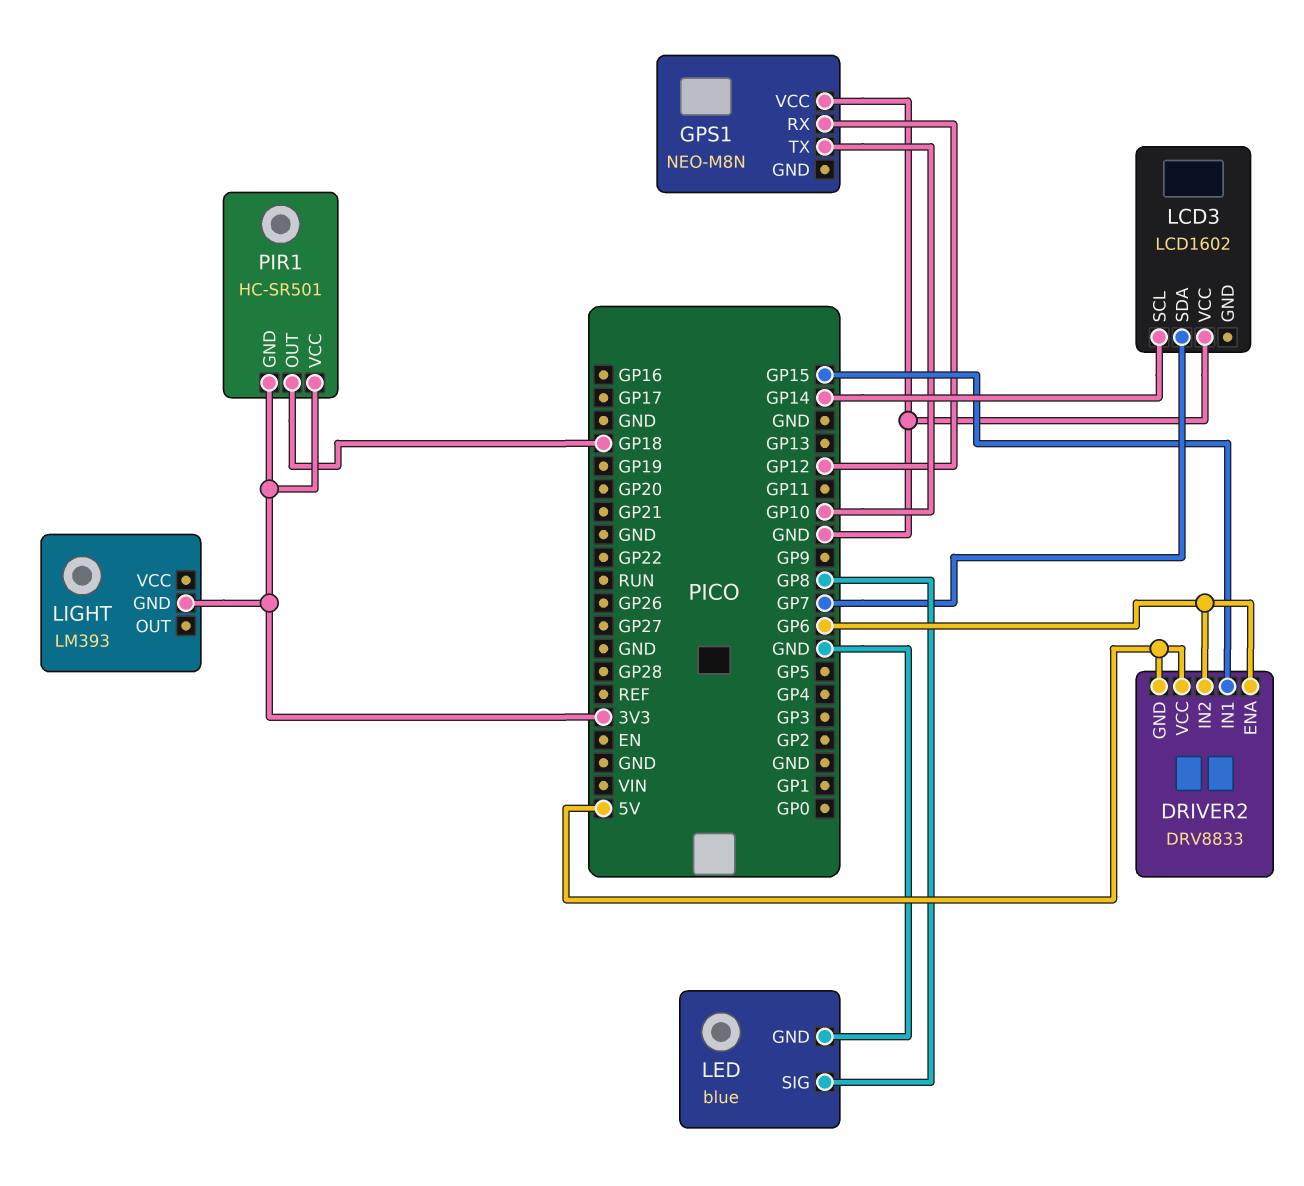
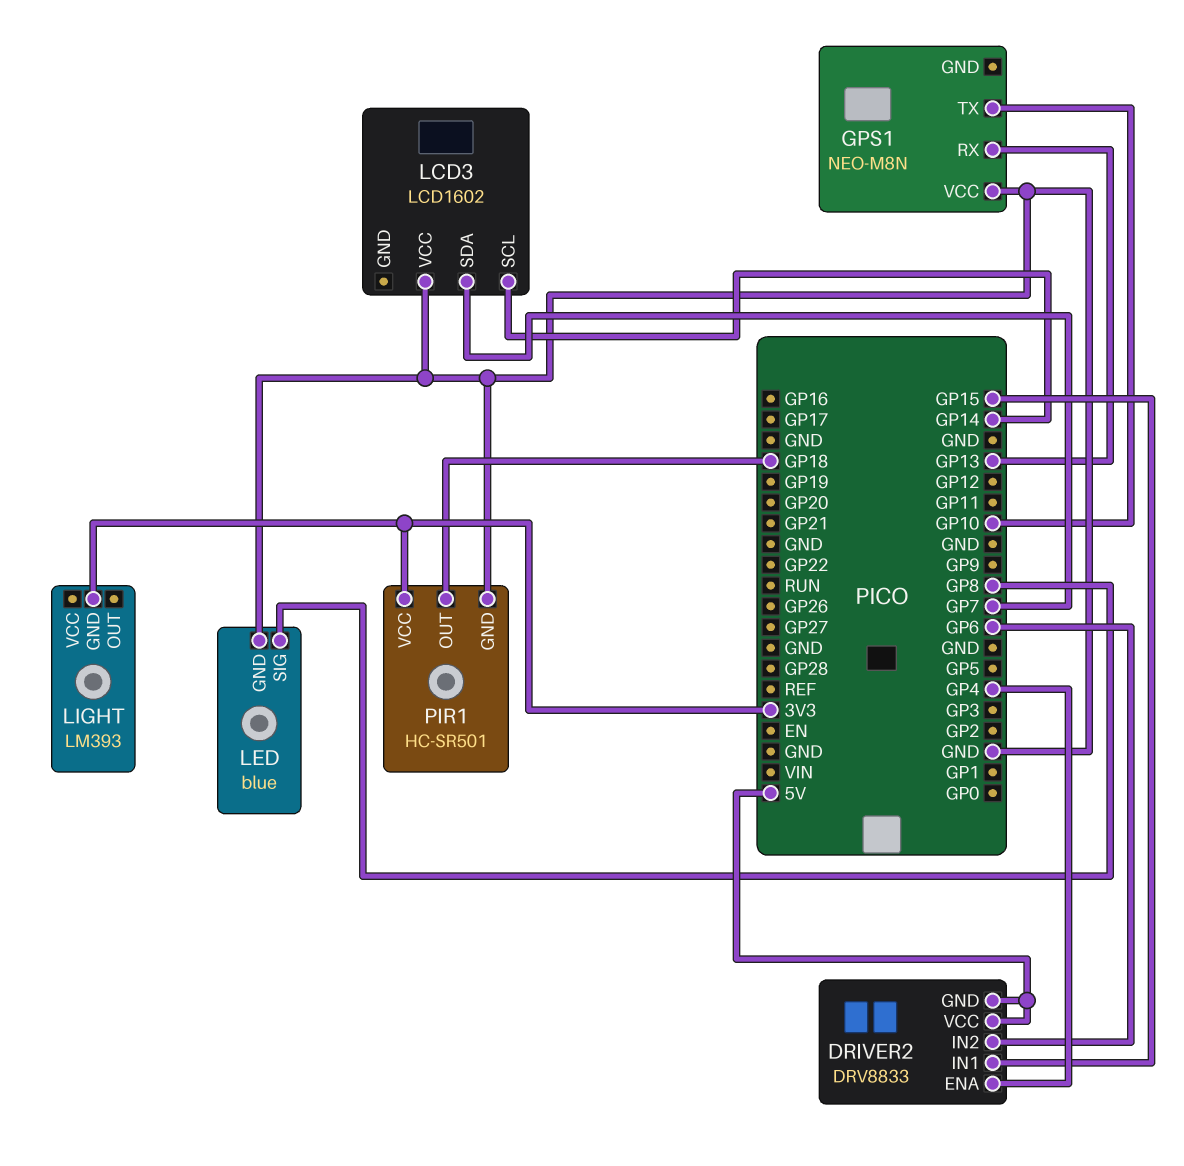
DRIVER2 pin ENA: GP6 -> GP4
GPS1 pin RX: GP12 -> GP13
PIR1 pin GND: 3V3 -> GND

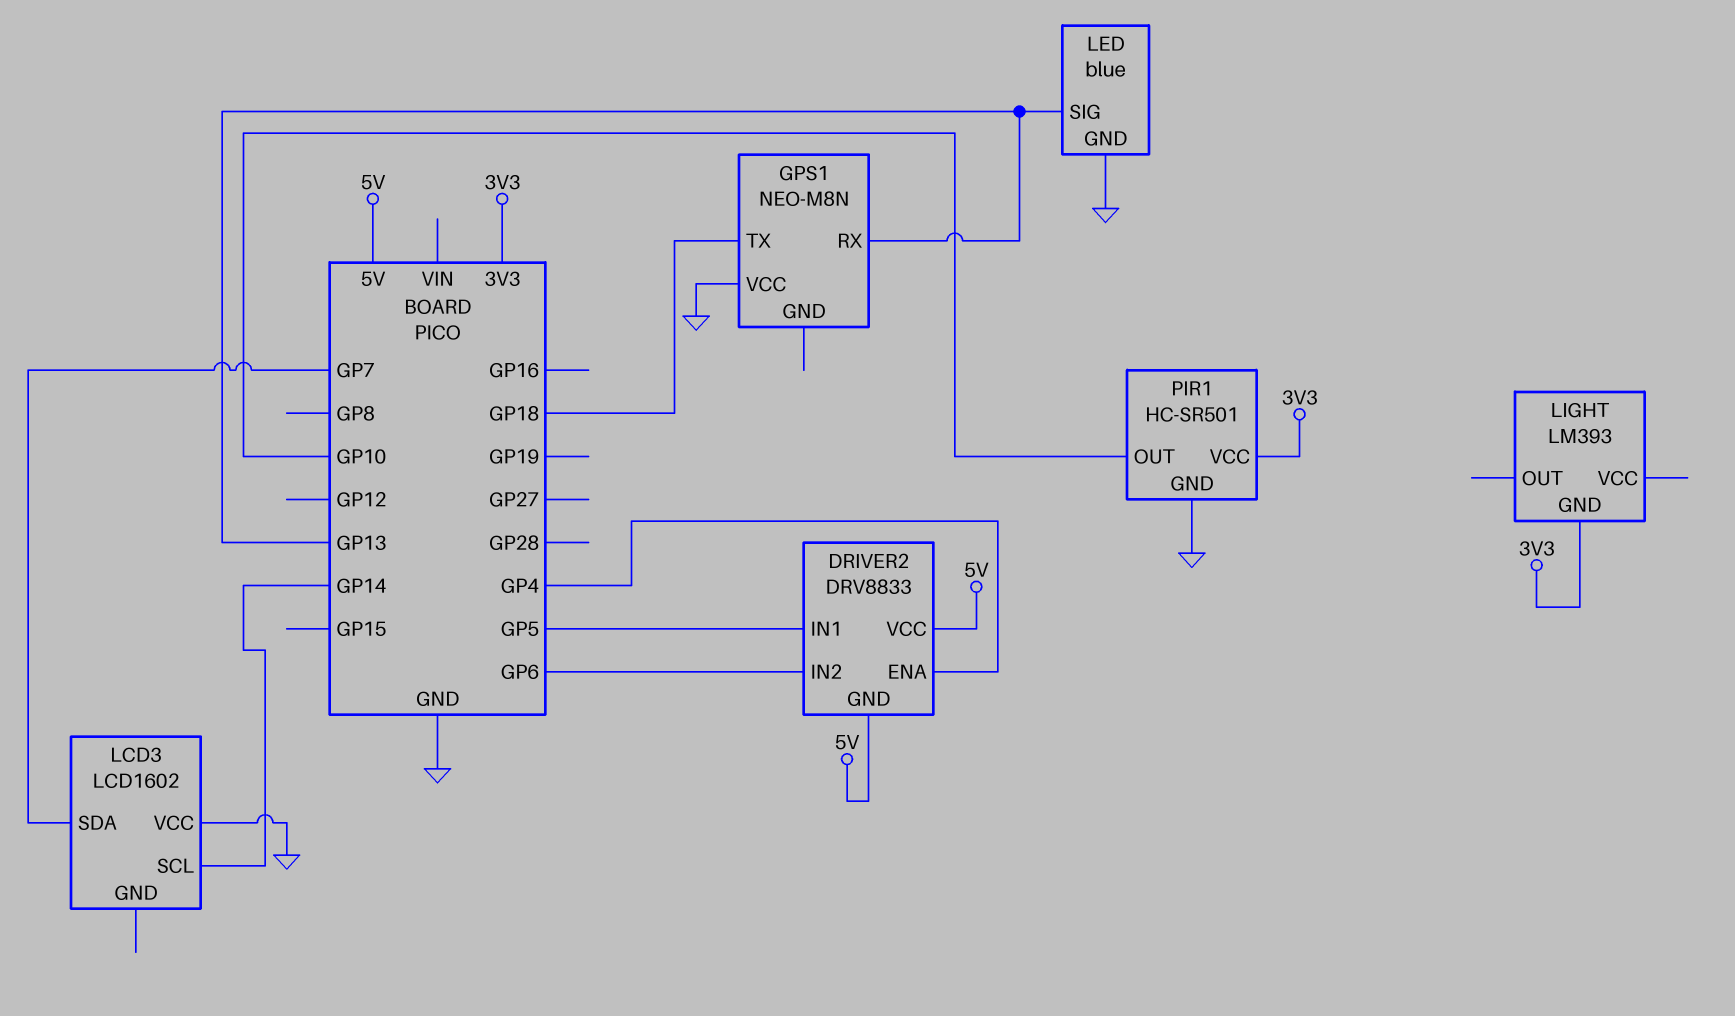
DRIVER2 pin IN1: GP15 -> GP5
GPS1 pin TX: GP10 -> GP18
LED pin SIG: GP8 -> GP13
PIR1 pin OUT: GP18 -> GP10

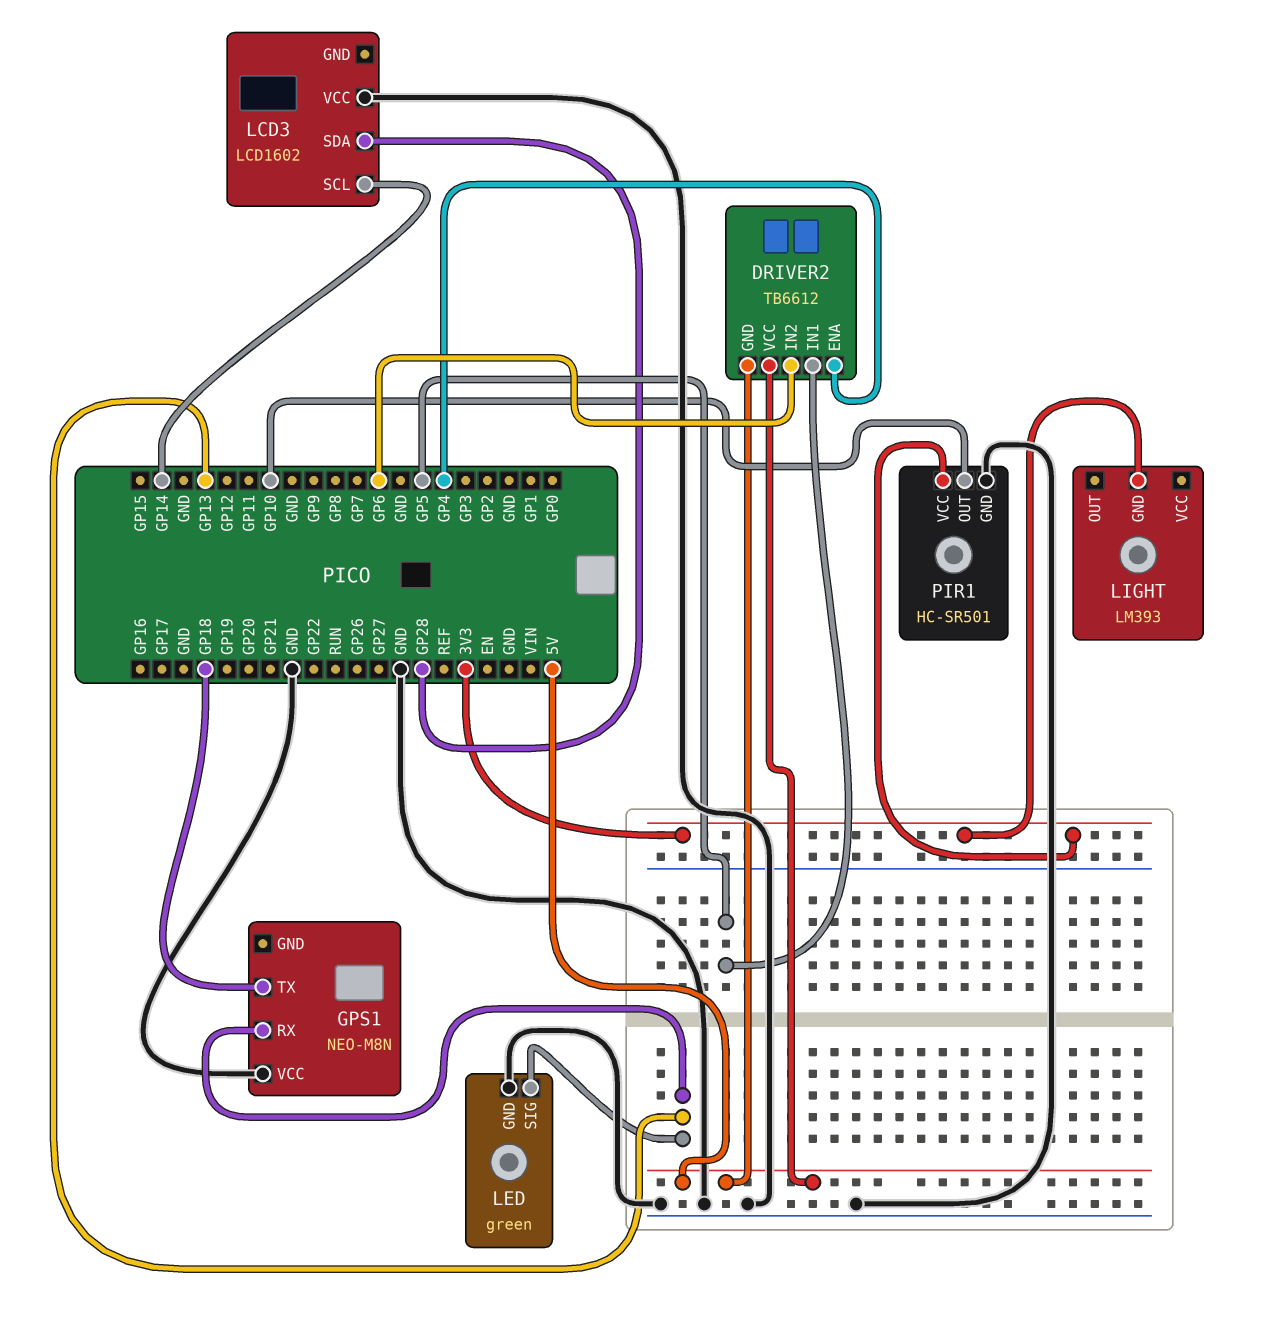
DRIVER2: DRV8833 -> TB6612
LCD3 pin SDA: GP7 -> GP28
LED: blue -> green

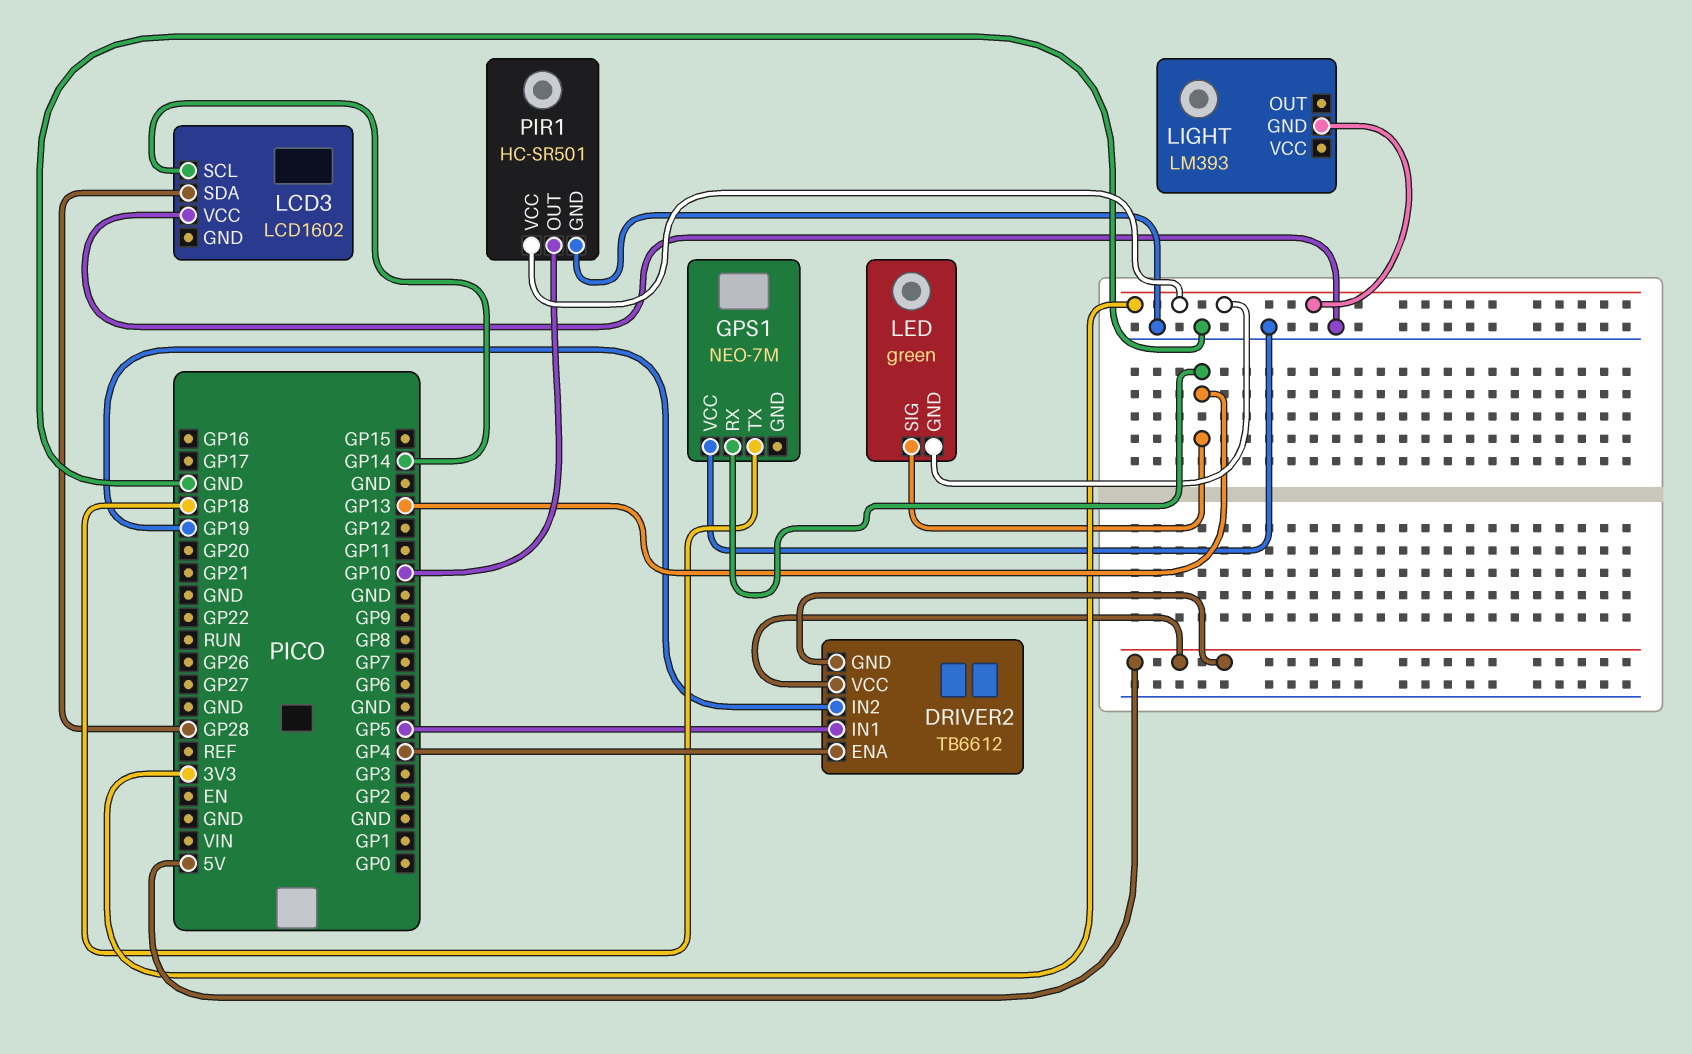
DRIVER2 pin IN2: GP6 -> GP19
GPS1: NEO-M8N -> NEO-7M
LED pin GND: GND -> 3V3

